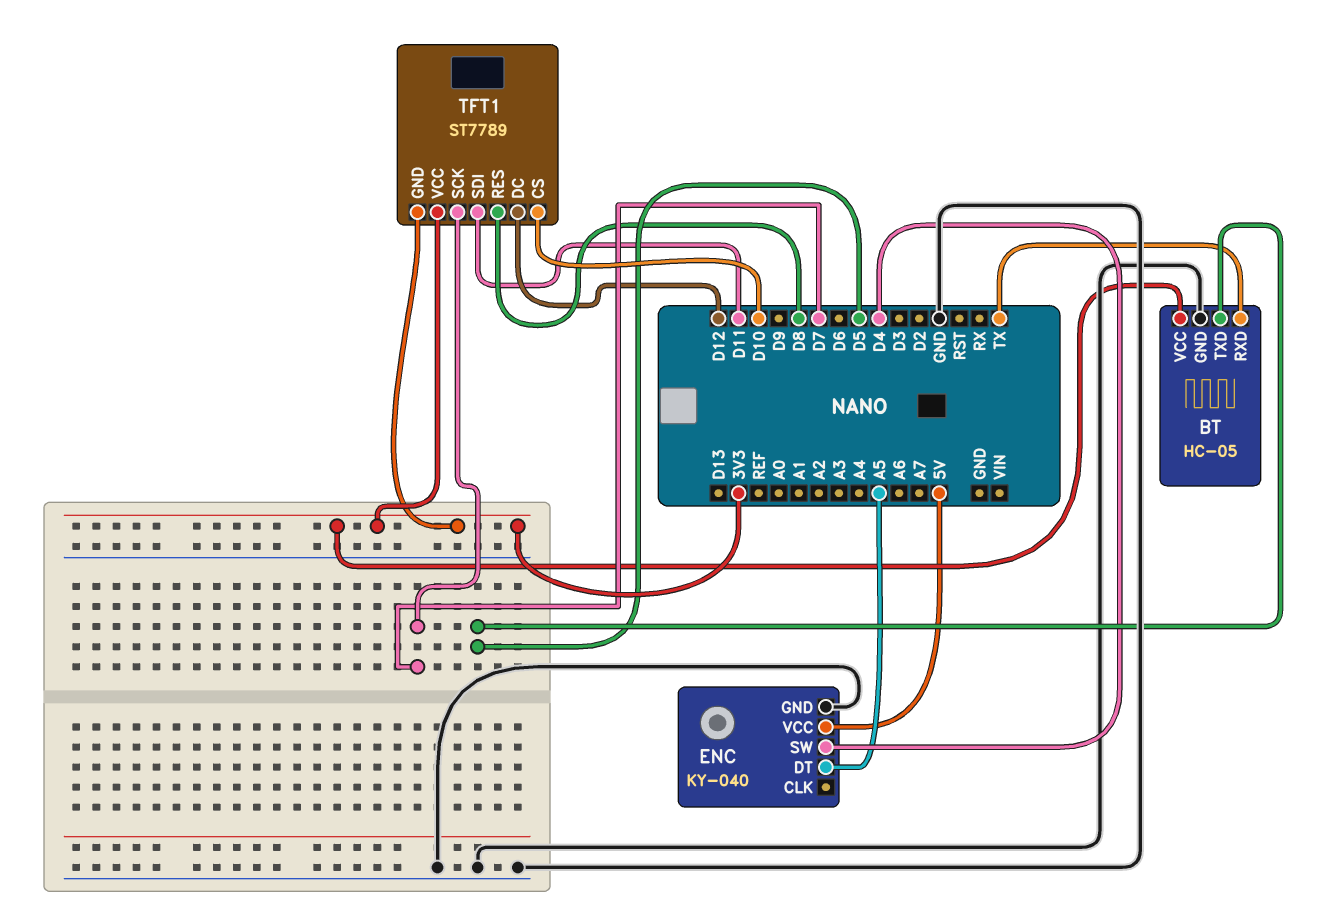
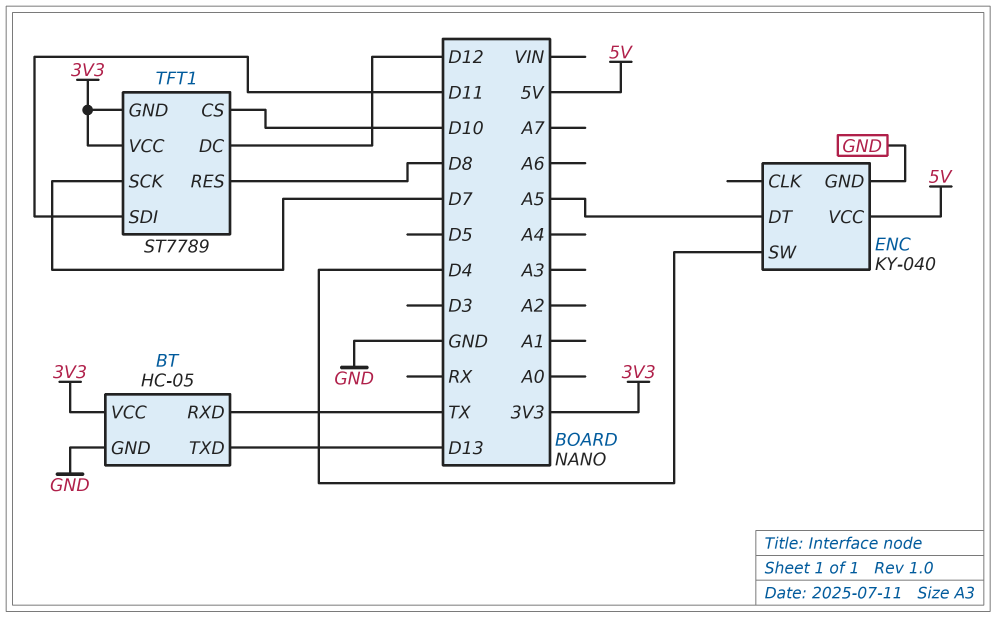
BT pin TXD: D5 -> D13

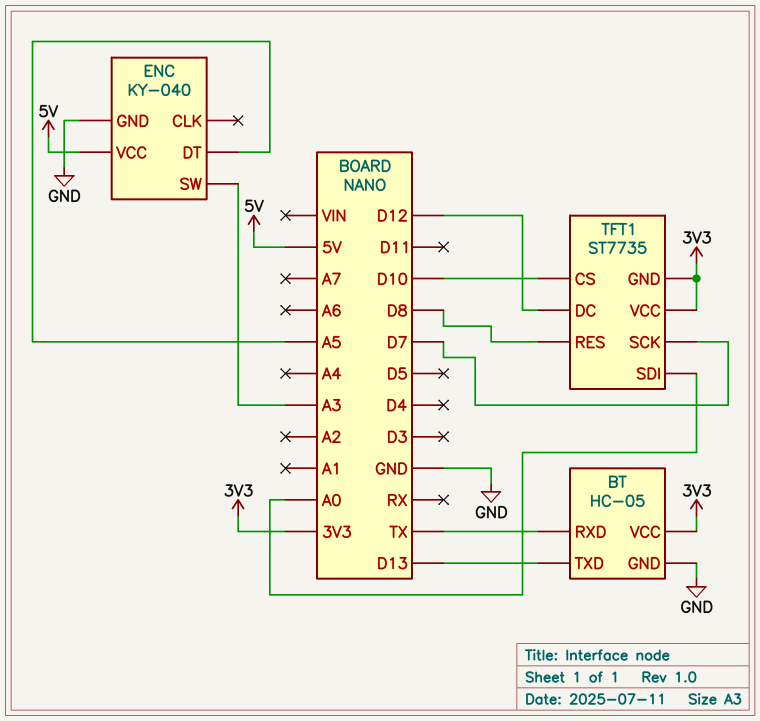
ENC pin SW: D4 -> A3
TFT1: ST7789 -> ST7735
TFT1 pin SDI: D11 -> A0

